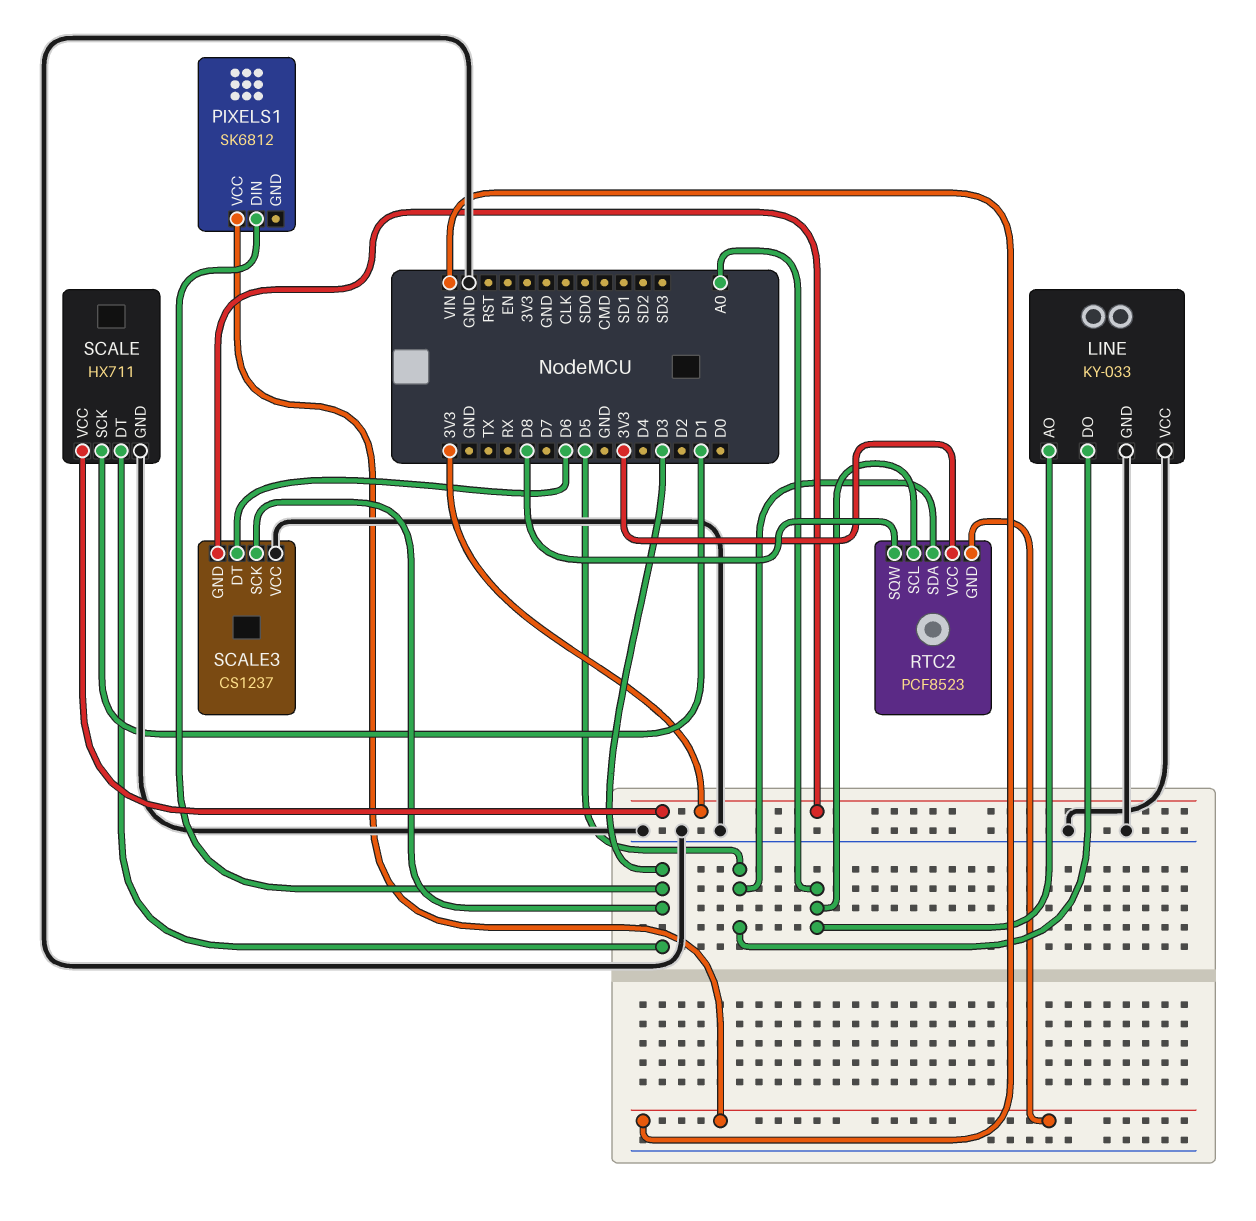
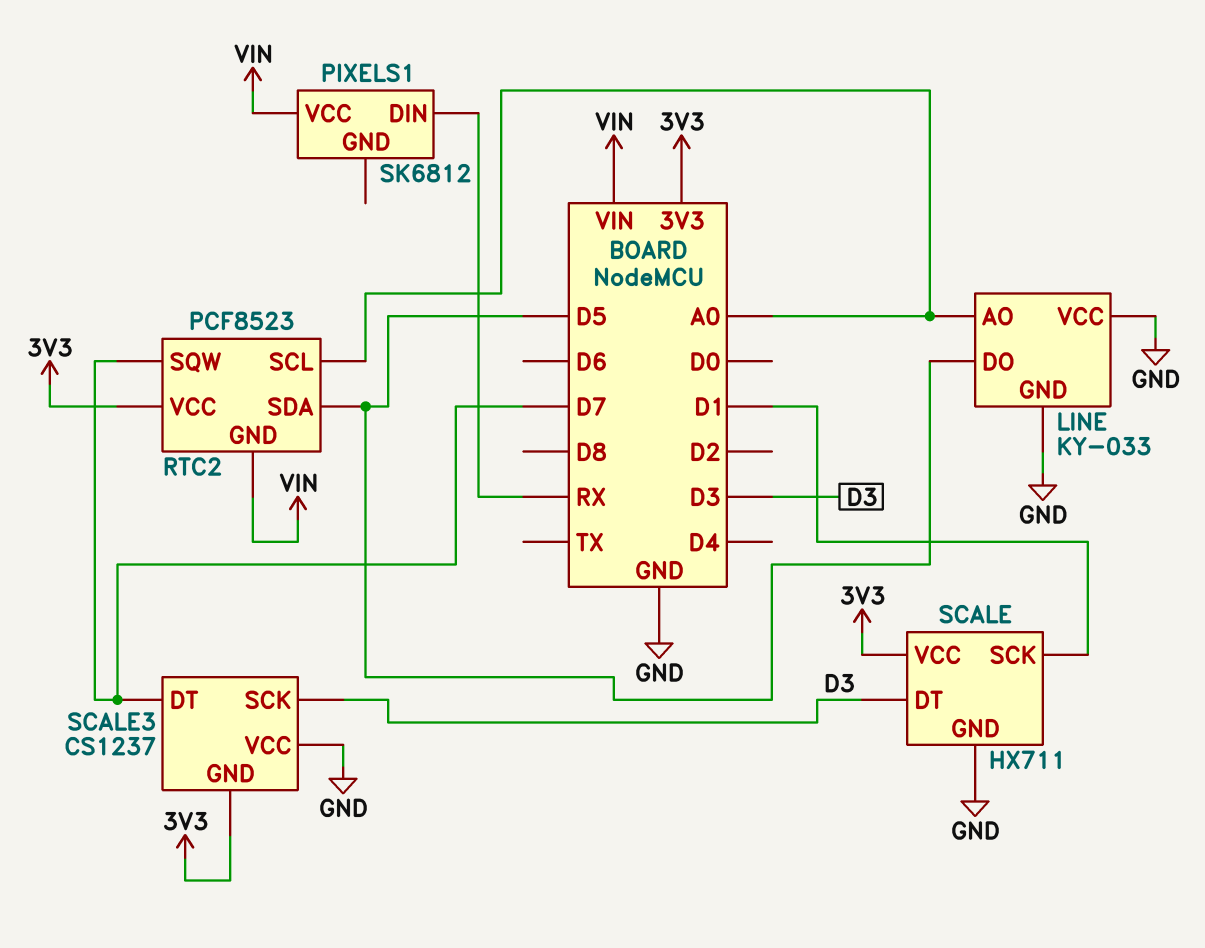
PIXELS1 pin DIN: D3 -> RX
RTC2 pin SQW: D8 -> D7
SCALE3 pin DT: D6 -> D7

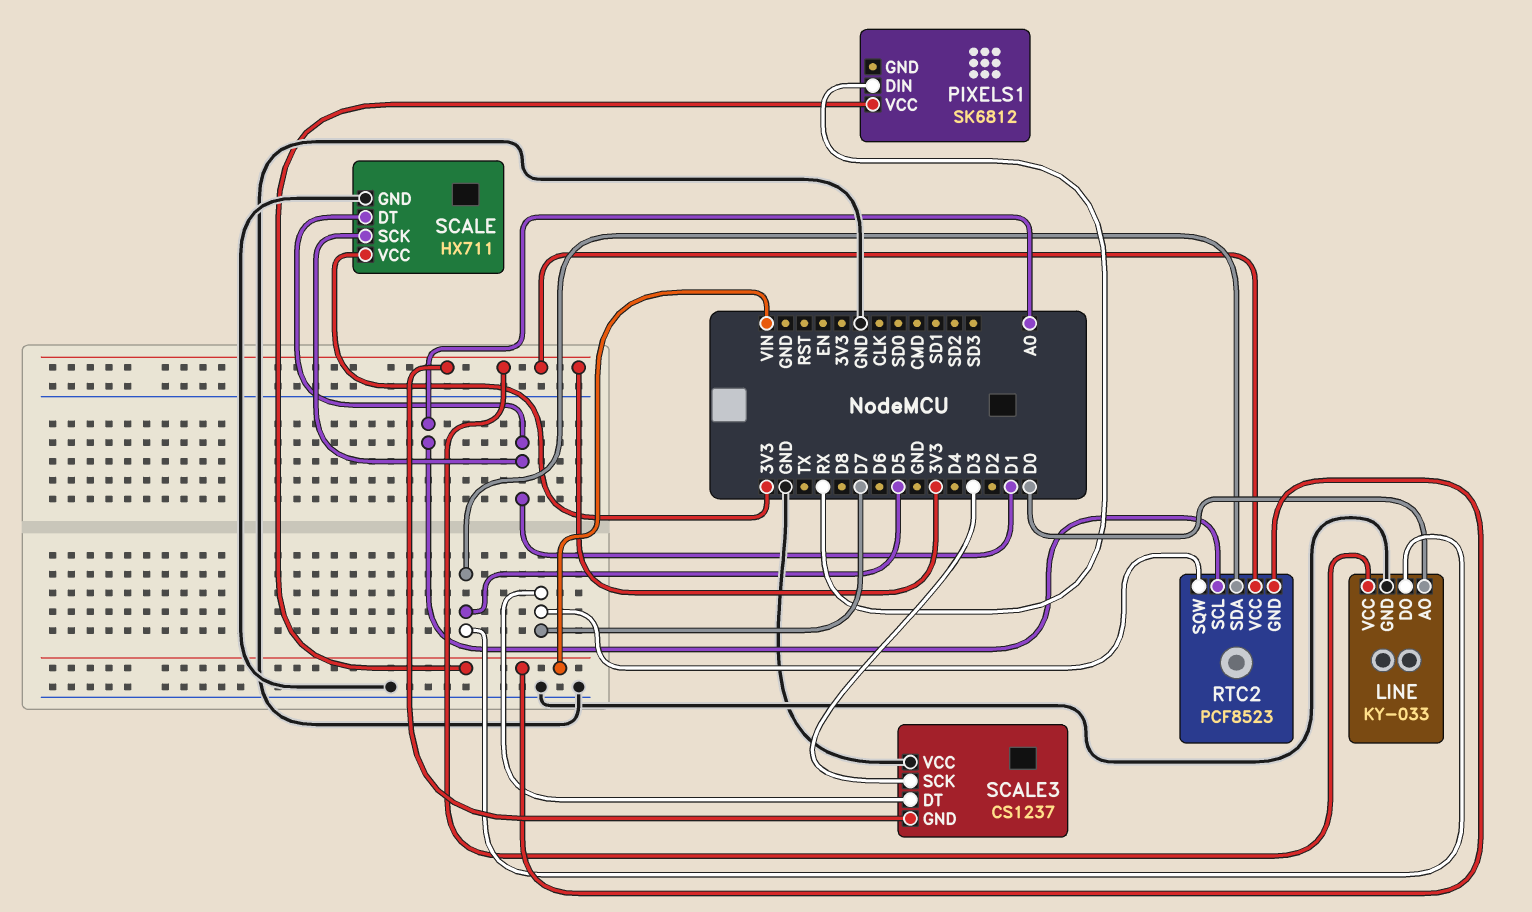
LINE pin AO: A0 -> D0
LINE pin VCC: GND -> 3V3
SCALE pin DT: D3 -> D1

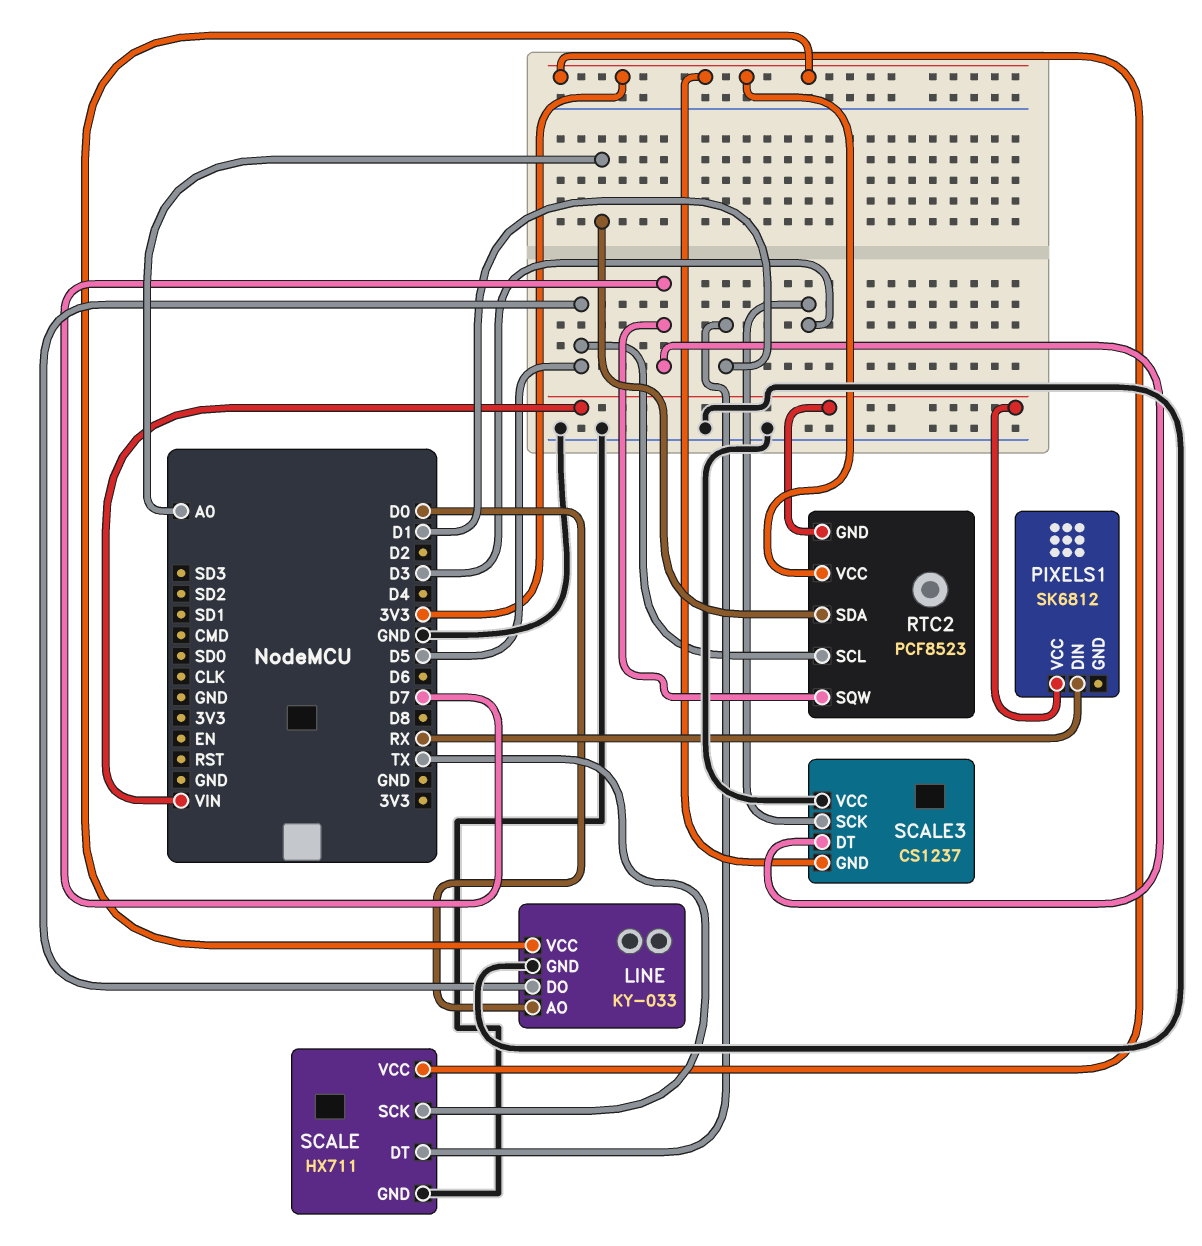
RTC2 pin SCL: A0 -> D5
RTC2 pin SDA: D5 -> A0
SCALE pin SCK: D1 -> TX

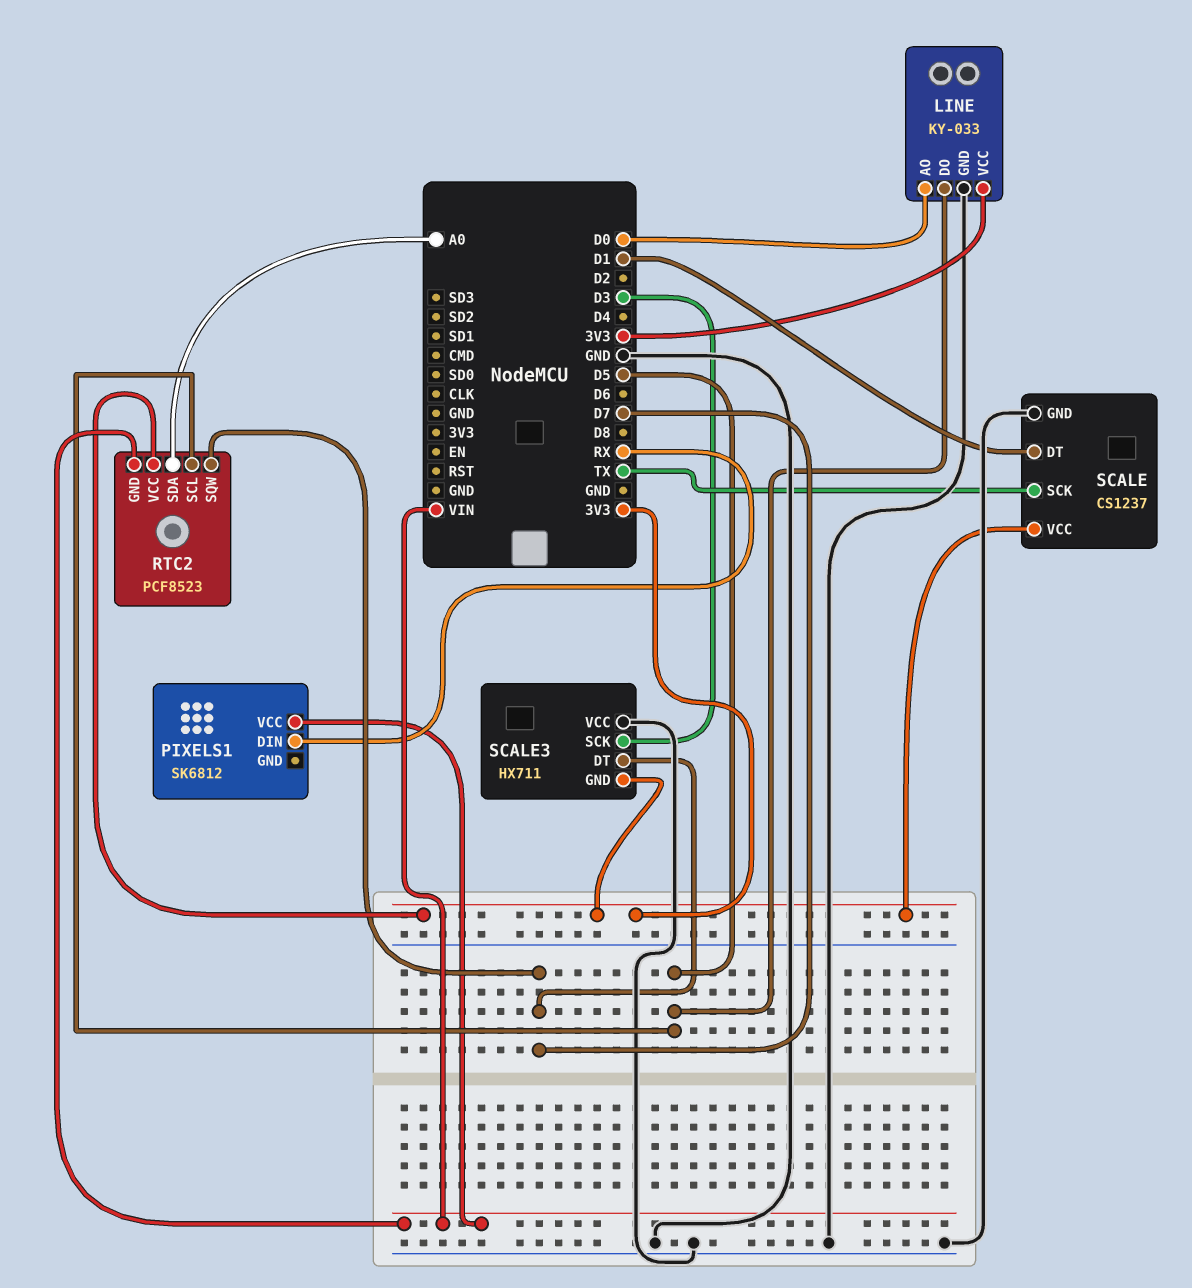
SCALE: HX711 -> CS1237
SCALE3: CS1237 -> HX711

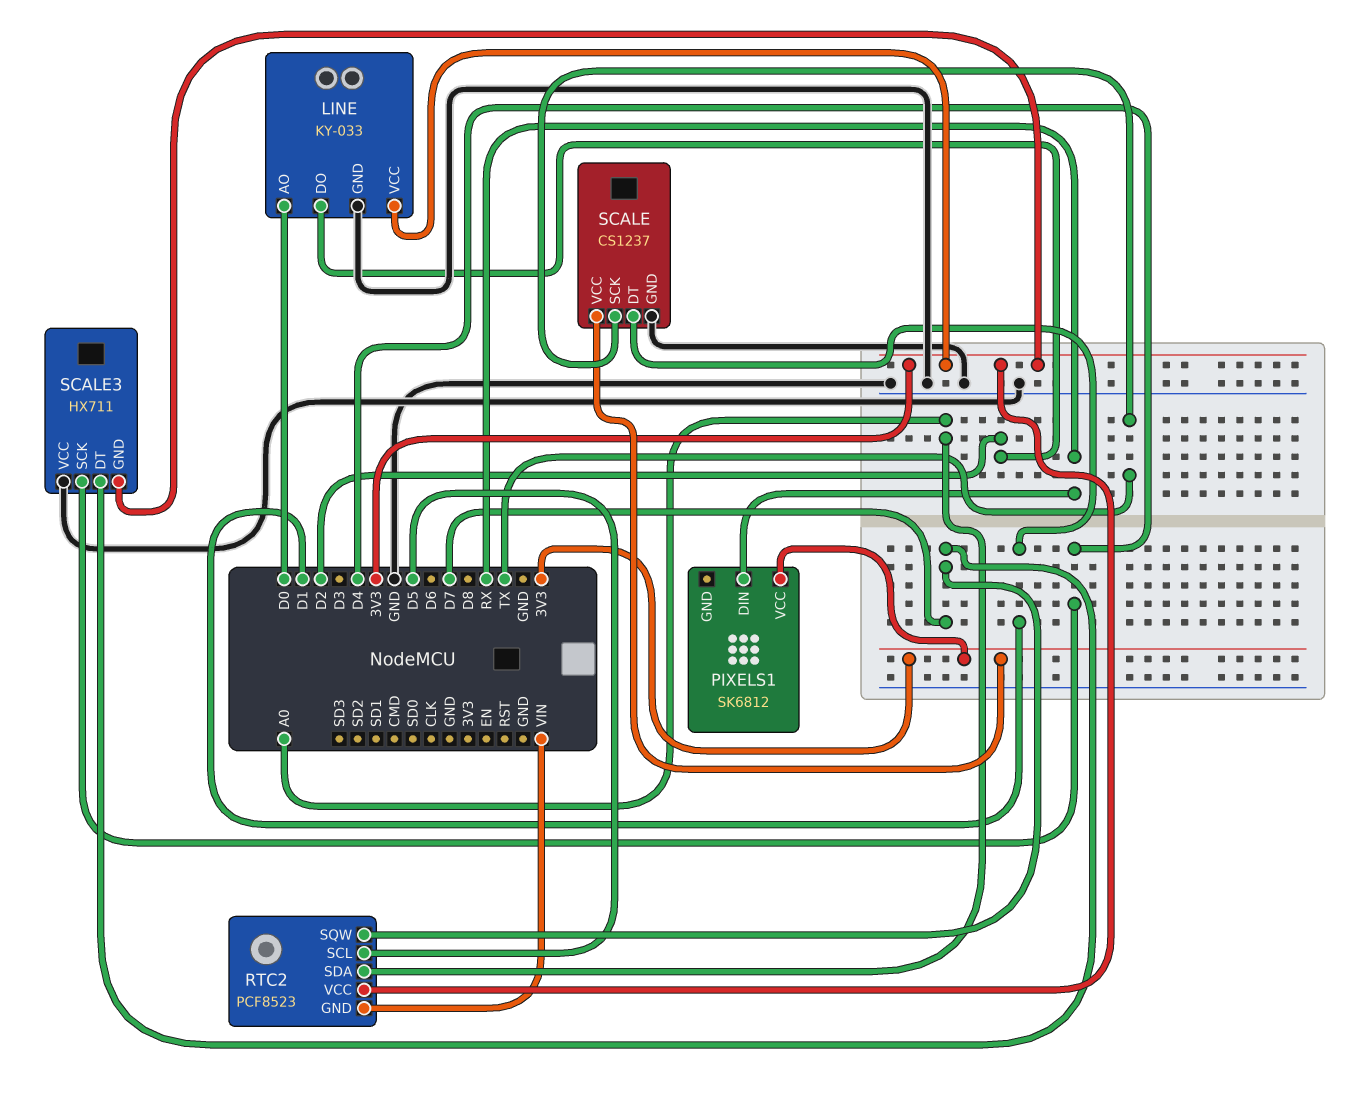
LINE pin DO: D5 -> D2
PIXELS1 pin VCC: VIN -> 3V3
SCALE3 pin SCK: D3 -> D4

